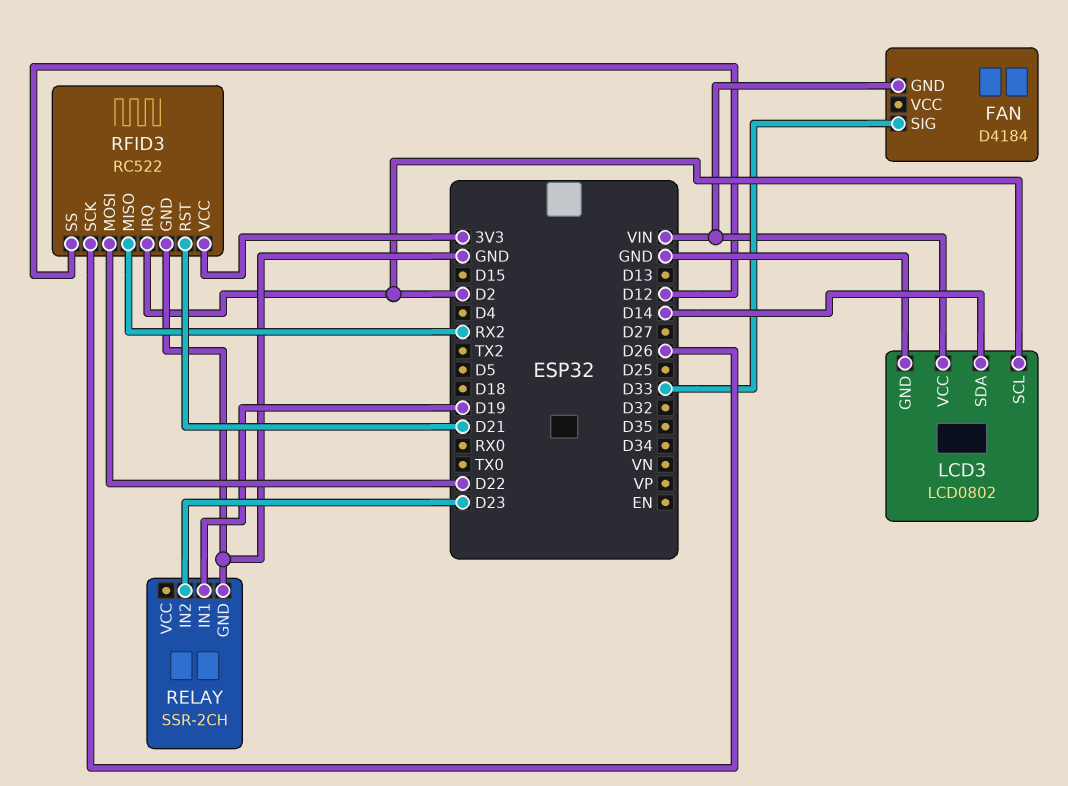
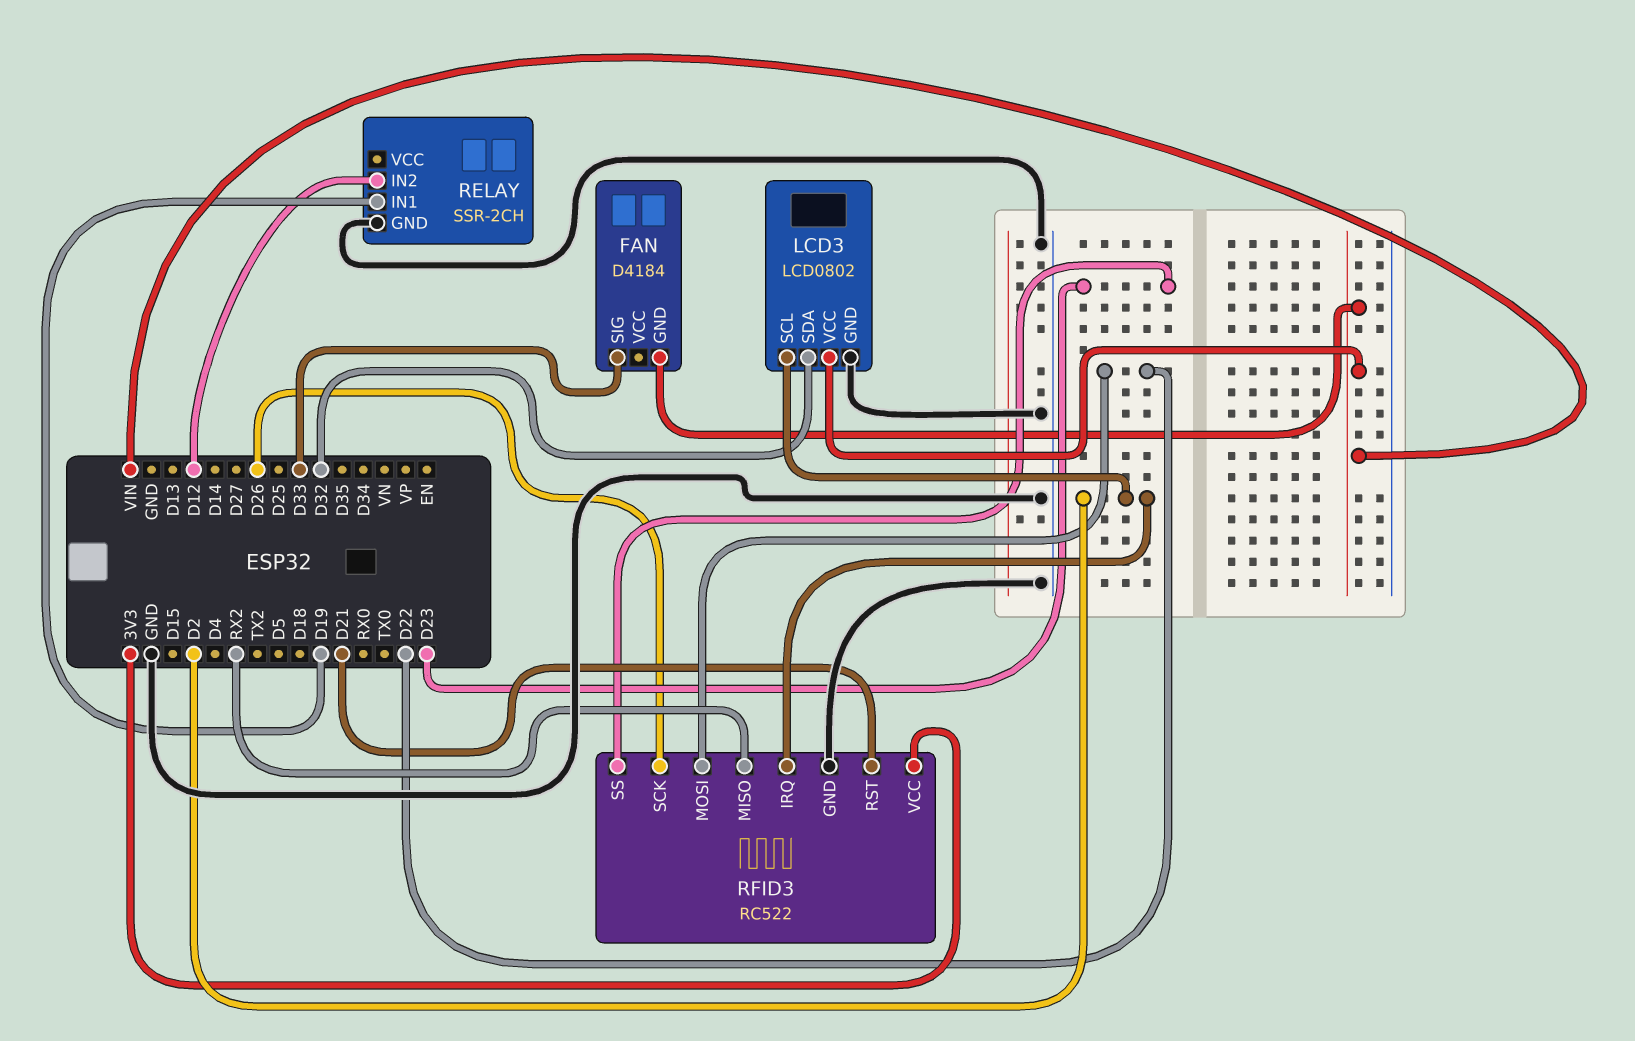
LCD3 pin SDA: D14 -> D32
RELAY pin IN2: D23 -> D12
RFID3 pin SS: D12 -> D23

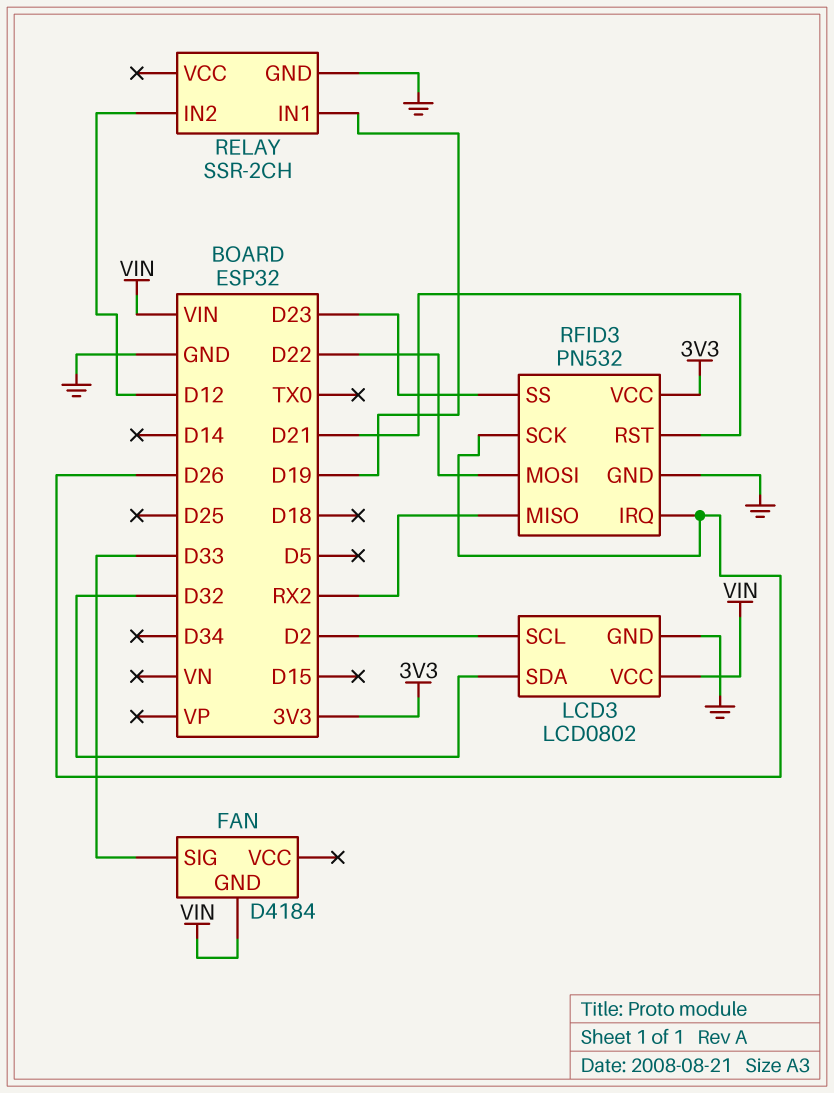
RFID3: RC522 -> PN532
RFID3 pin IRQ: D2 -> D26

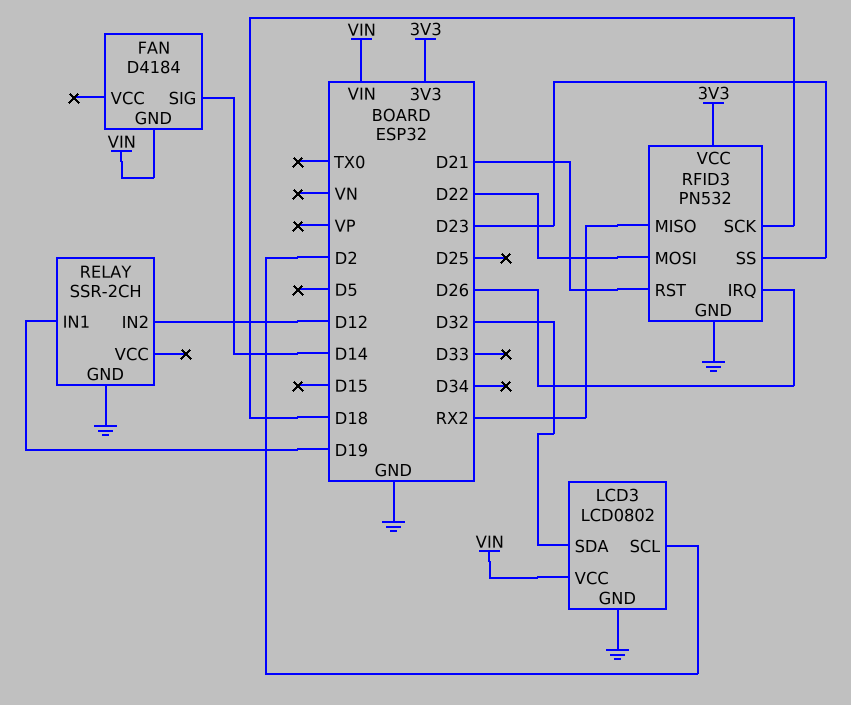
FAN pin SIG: D33 -> D14
RFID3 pin SCK: D26 -> D18

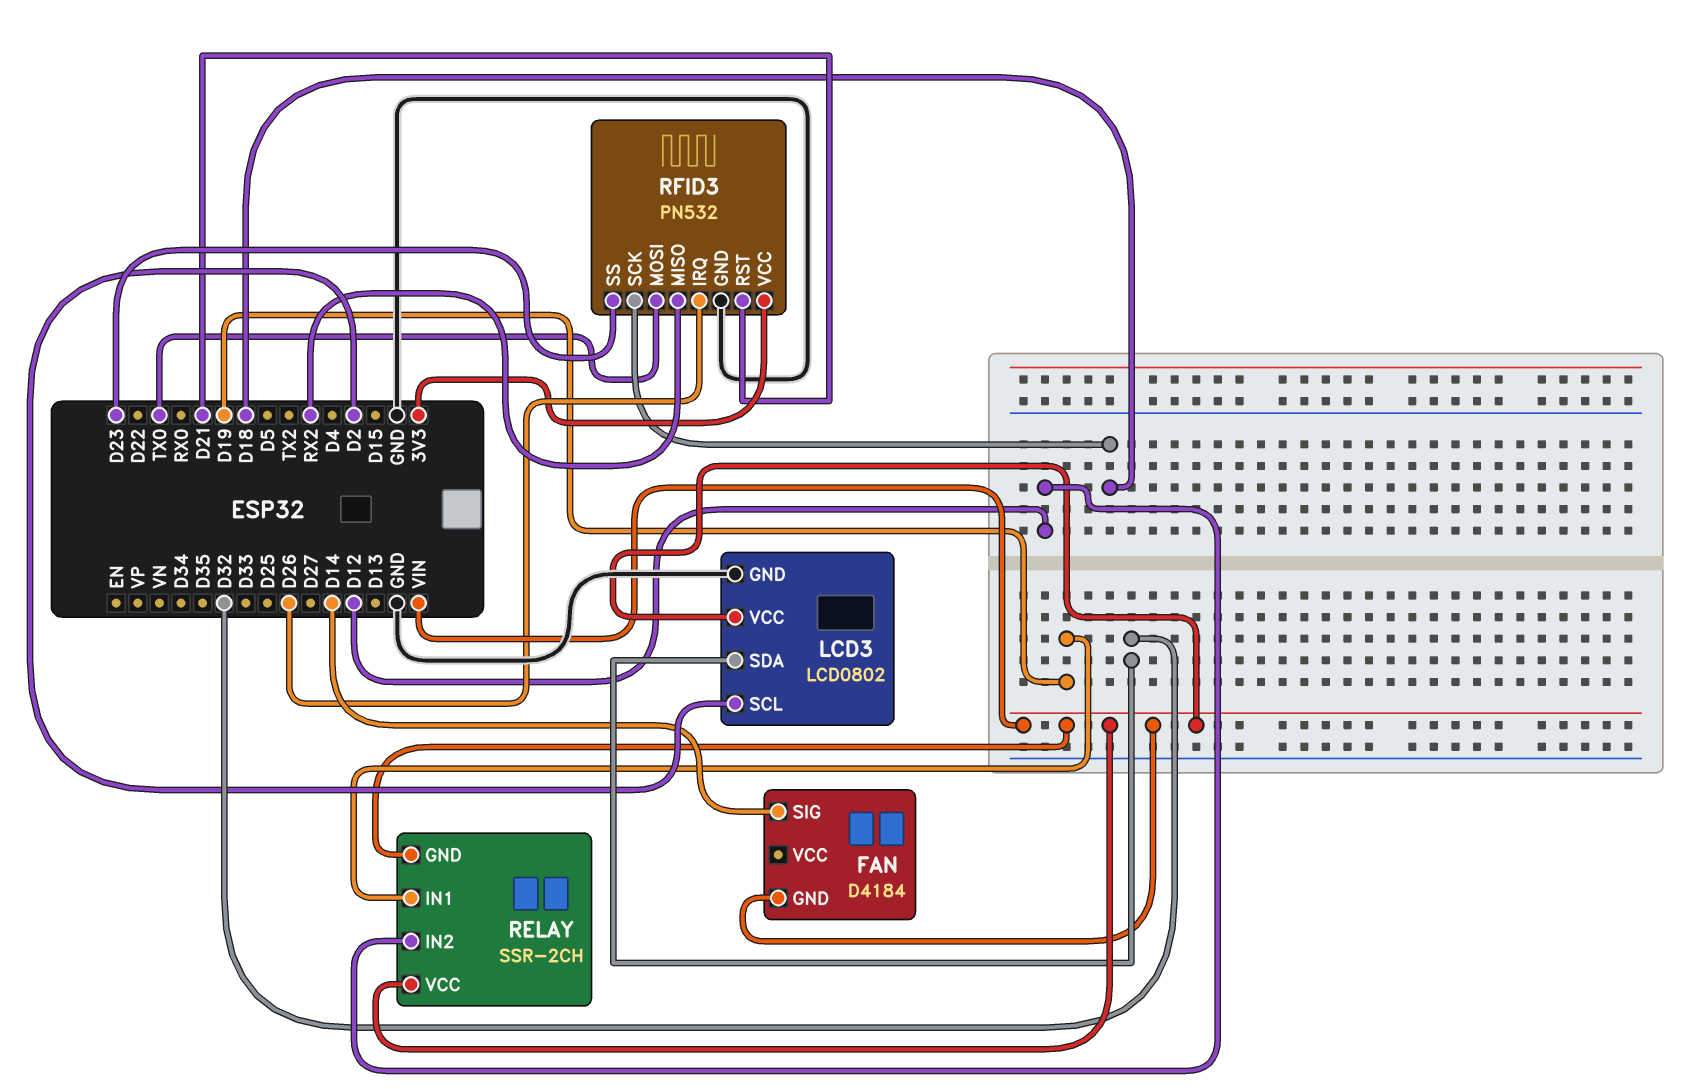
RELAY pin GND: GND -> VIN
RELAY pin VCC: none -> VIN
RFID3 pin MOSI: D22 -> TX0

